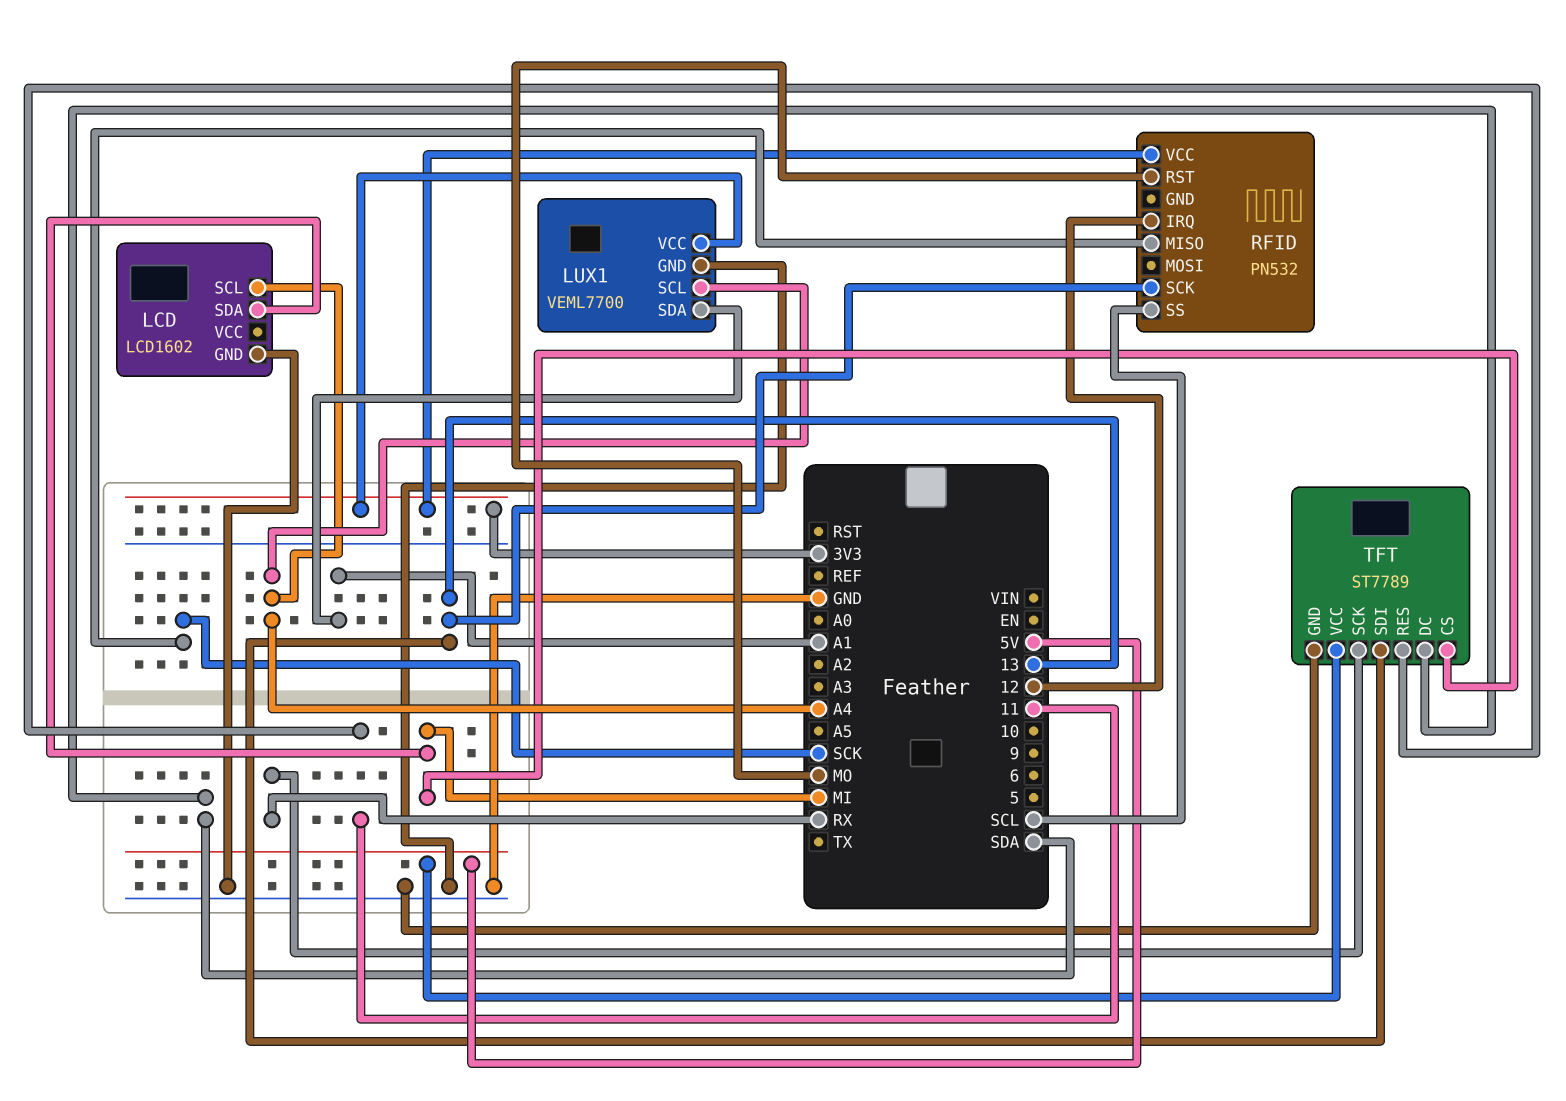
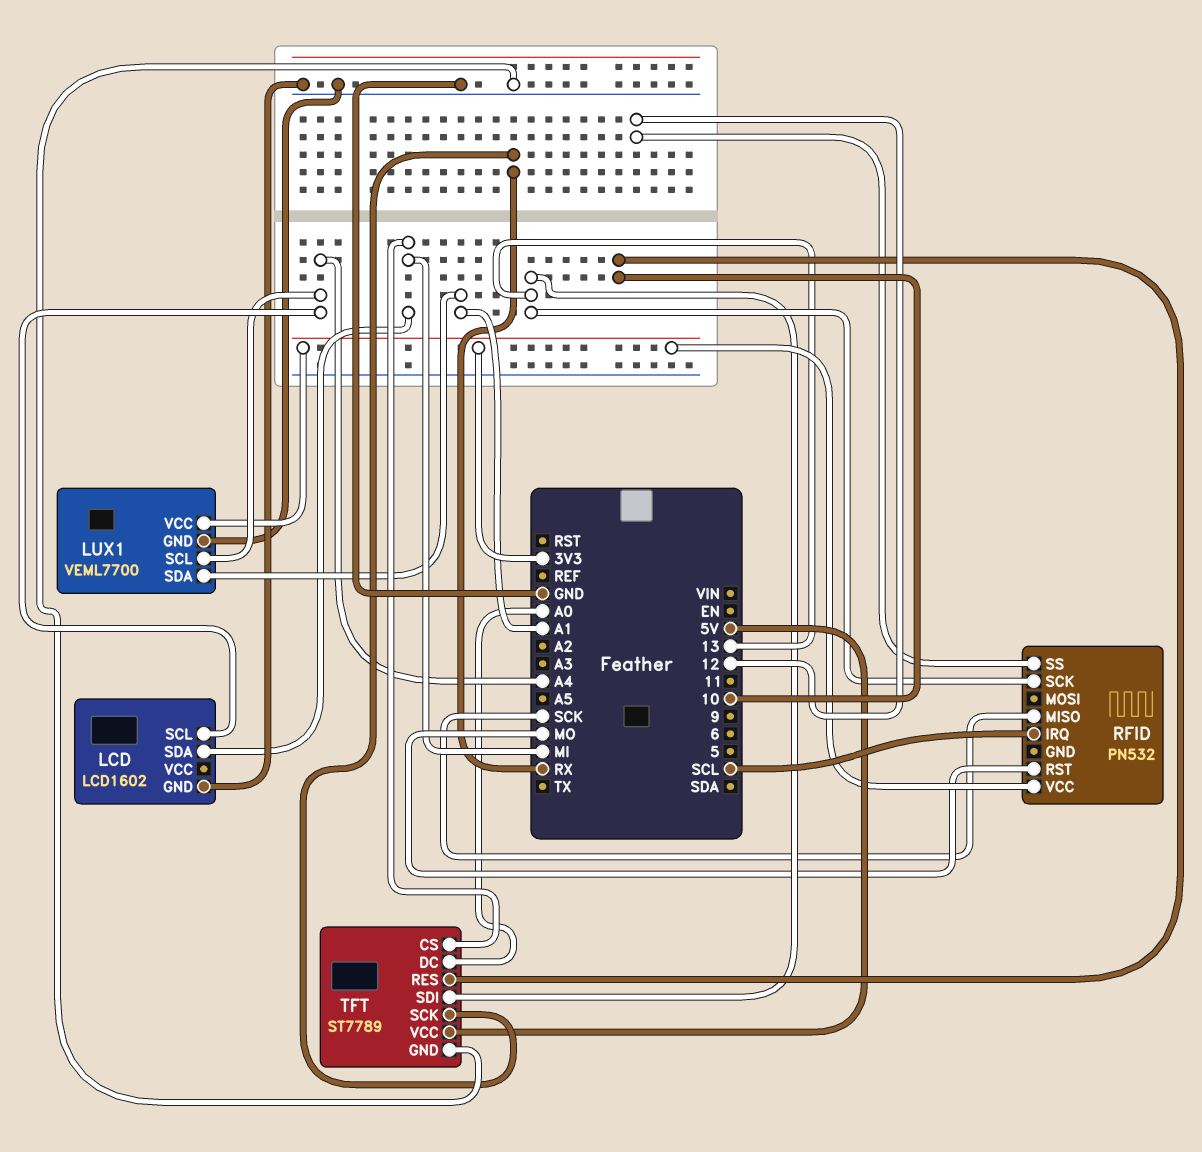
RFID pin IRQ: 12 -> SCL
RFID pin SS: SCL -> 12
TFT pin DC: SDA -> A0
TFT pin RES: 11 -> 10

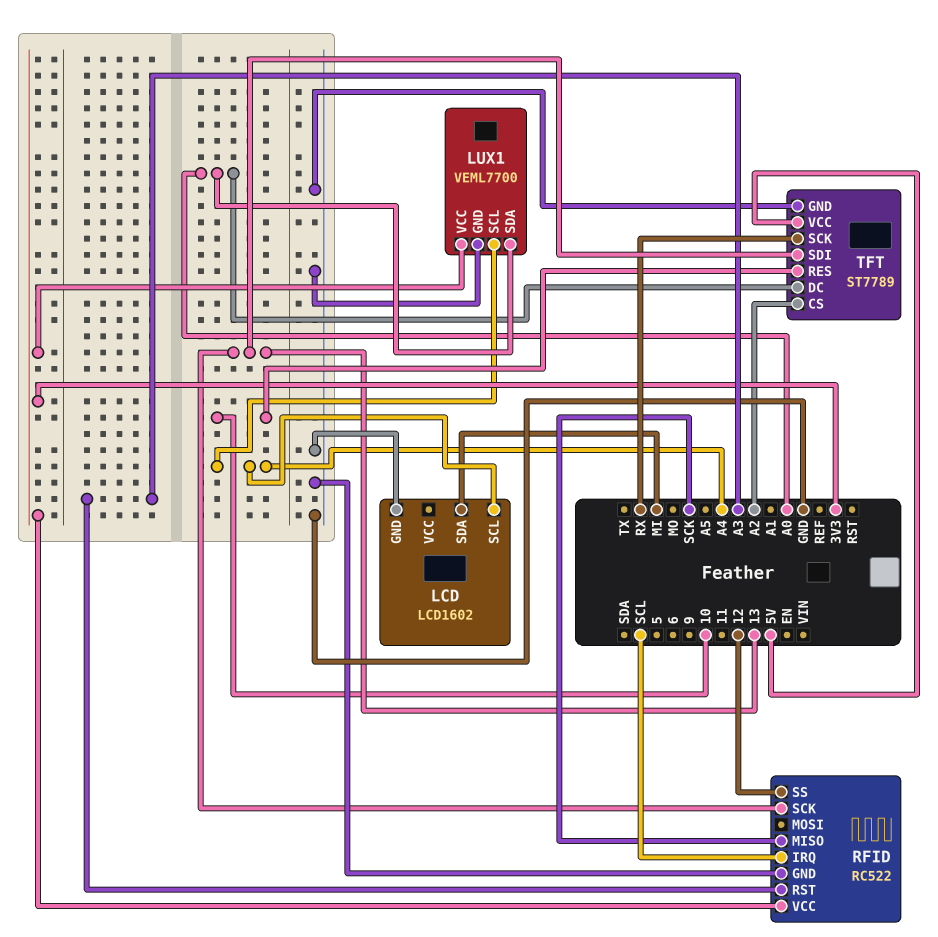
LUX1 pin SDA: A1 -> A0
RFID: PN532 -> RC522
RFID pin GND: none -> GND
RFID pin RST: MO -> A3
TFT pin CS: MI -> A2

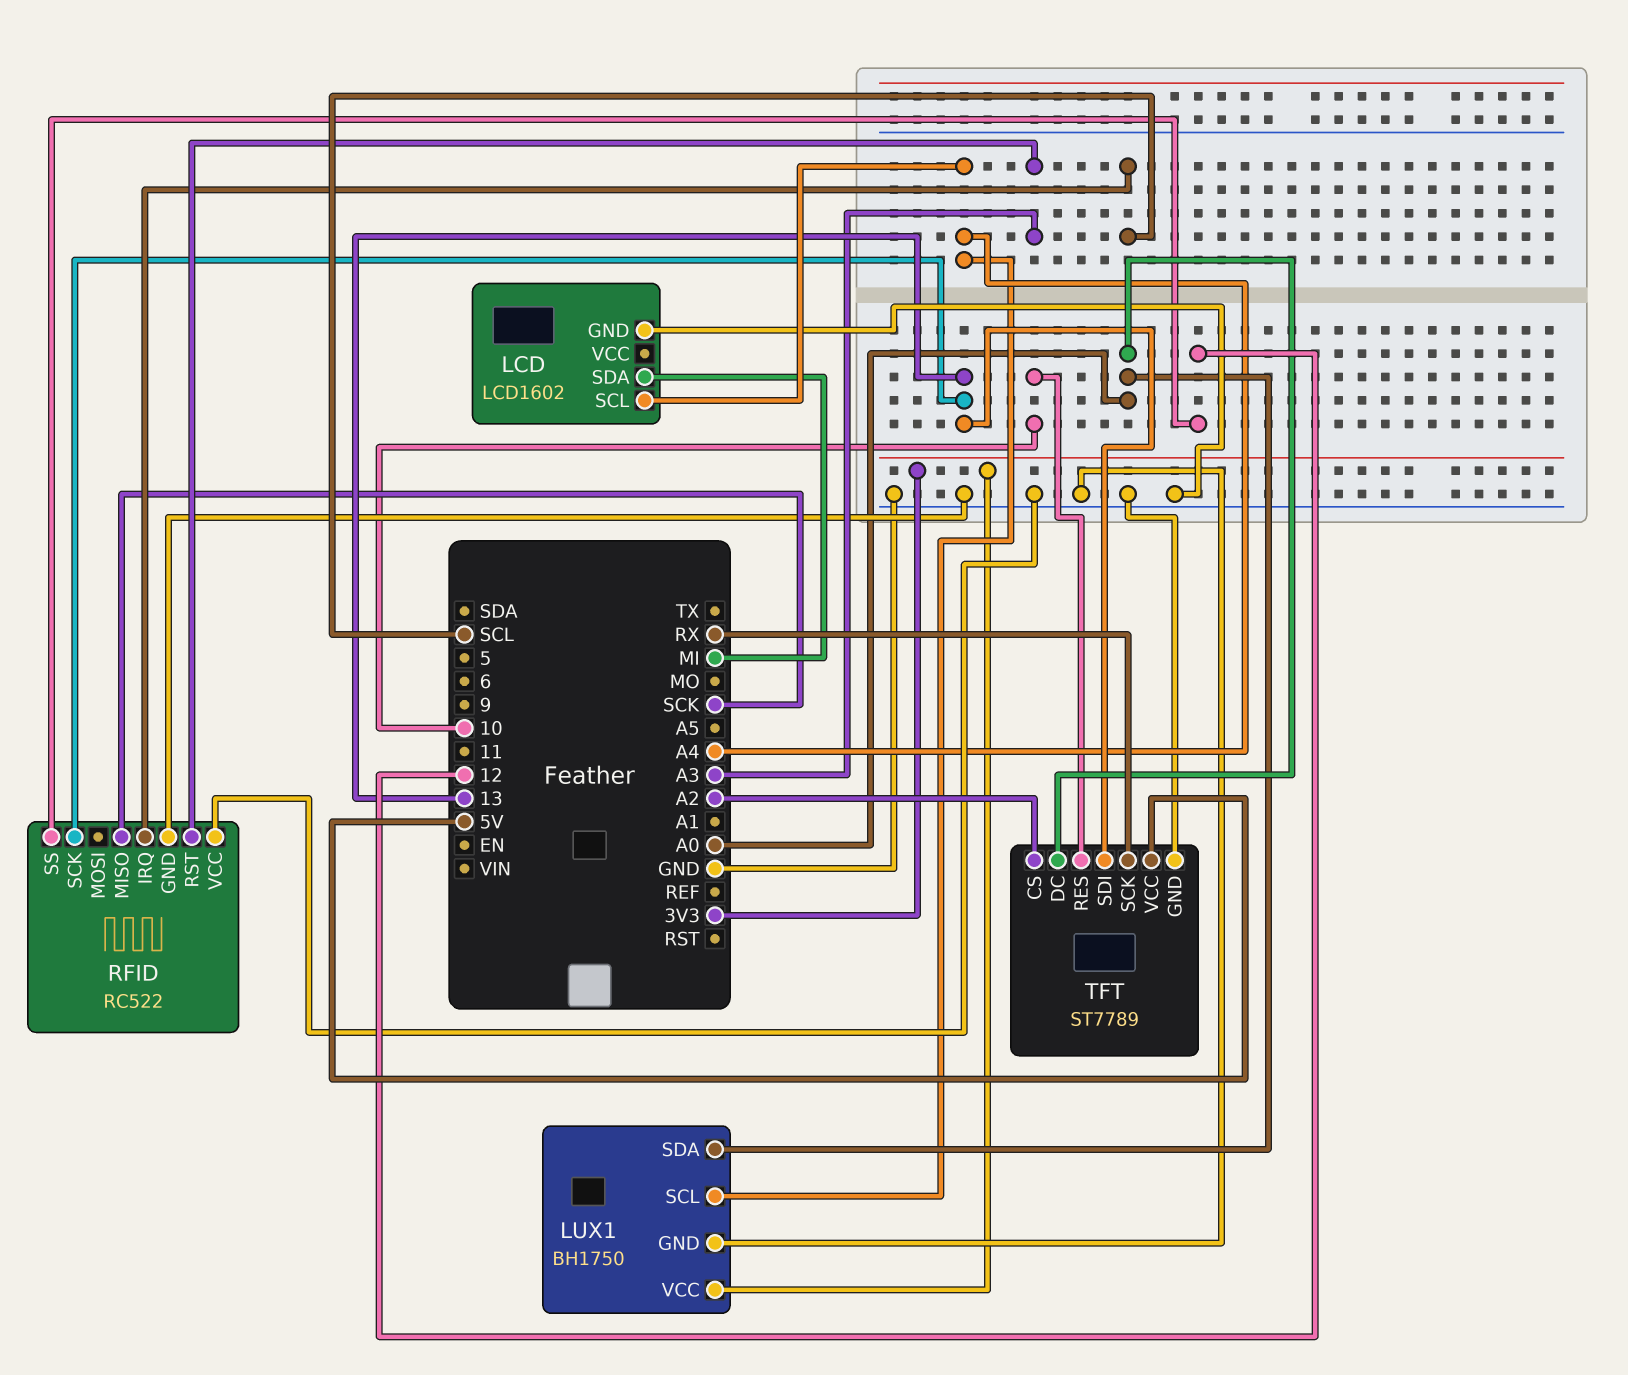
LUX1: VEML7700 -> BH1750
RFID pin VCC: 3V3 -> GND

